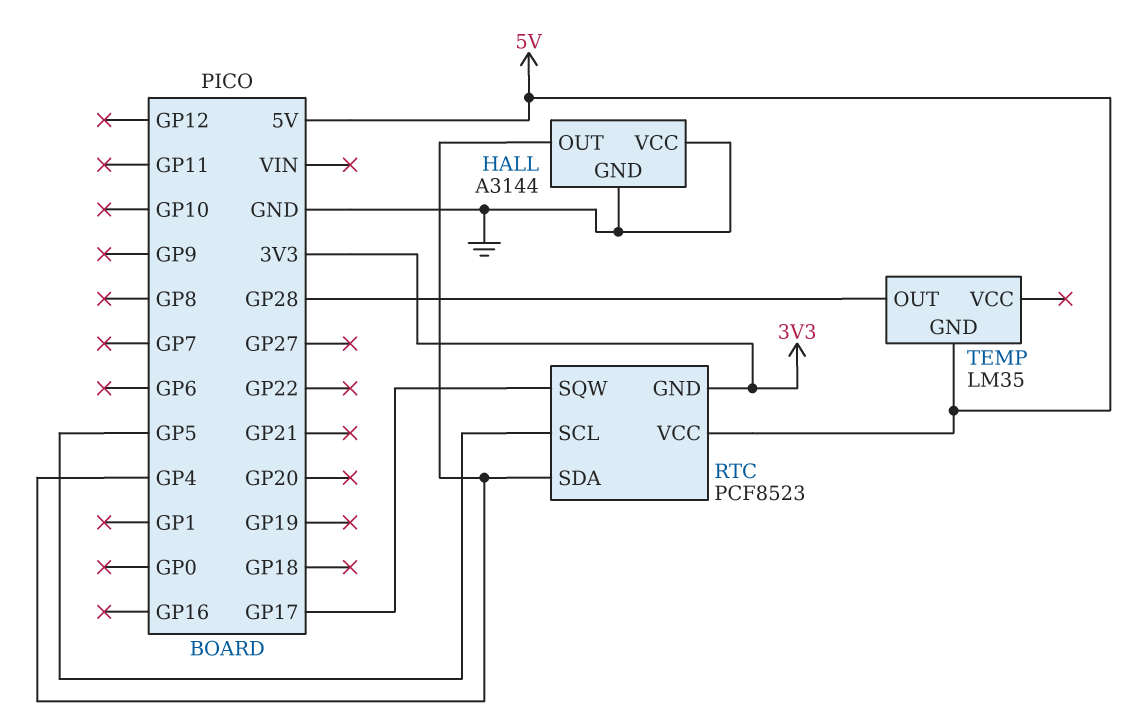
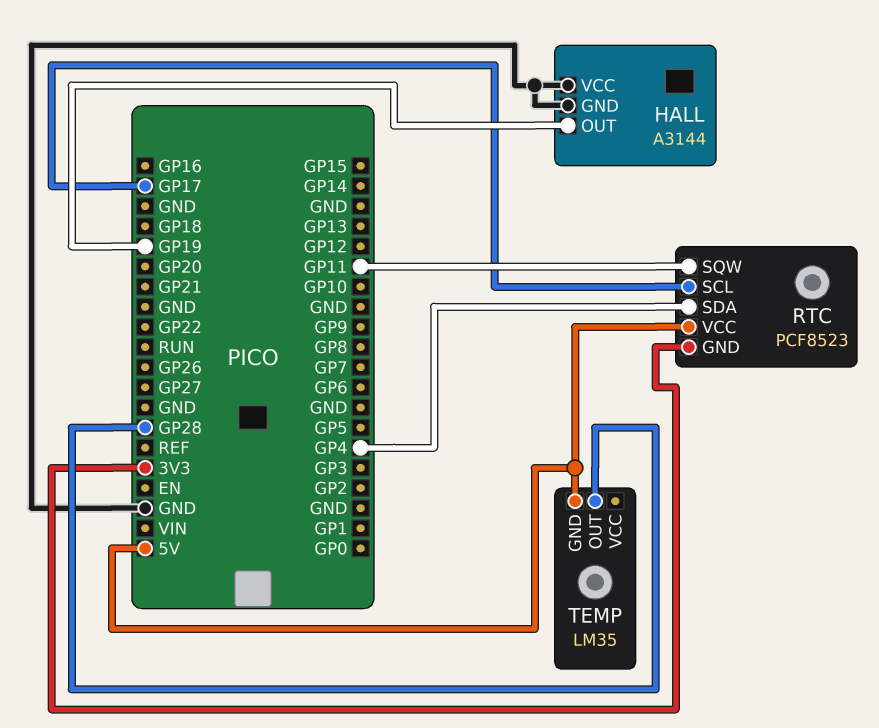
HALL pin OUT: GP4 -> GP19
RTC pin SCL: GP5 -> GP17
RTC pin SQW: GP17 -> GP11

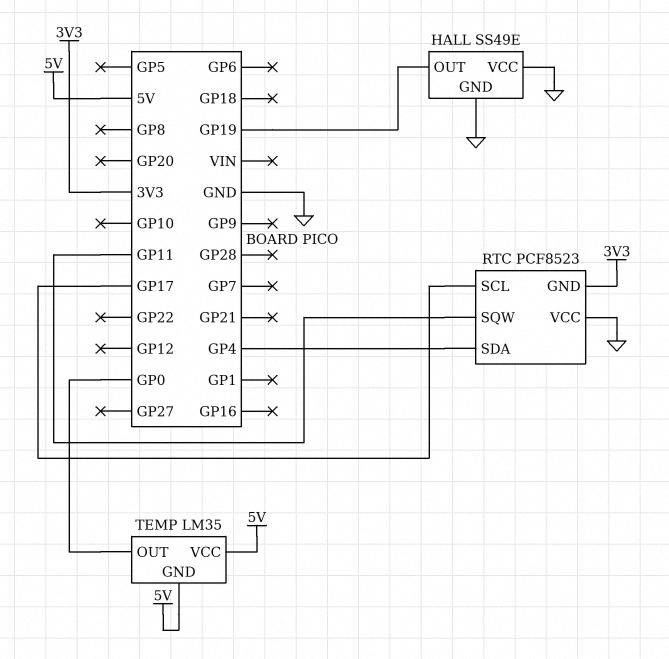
HALL: A3144 -> SS49E
RTC pin VCC: 5V -> GND
TEMP pin OUT: GP28 -> GP0
TEMP pin VCC: none -> 5V

